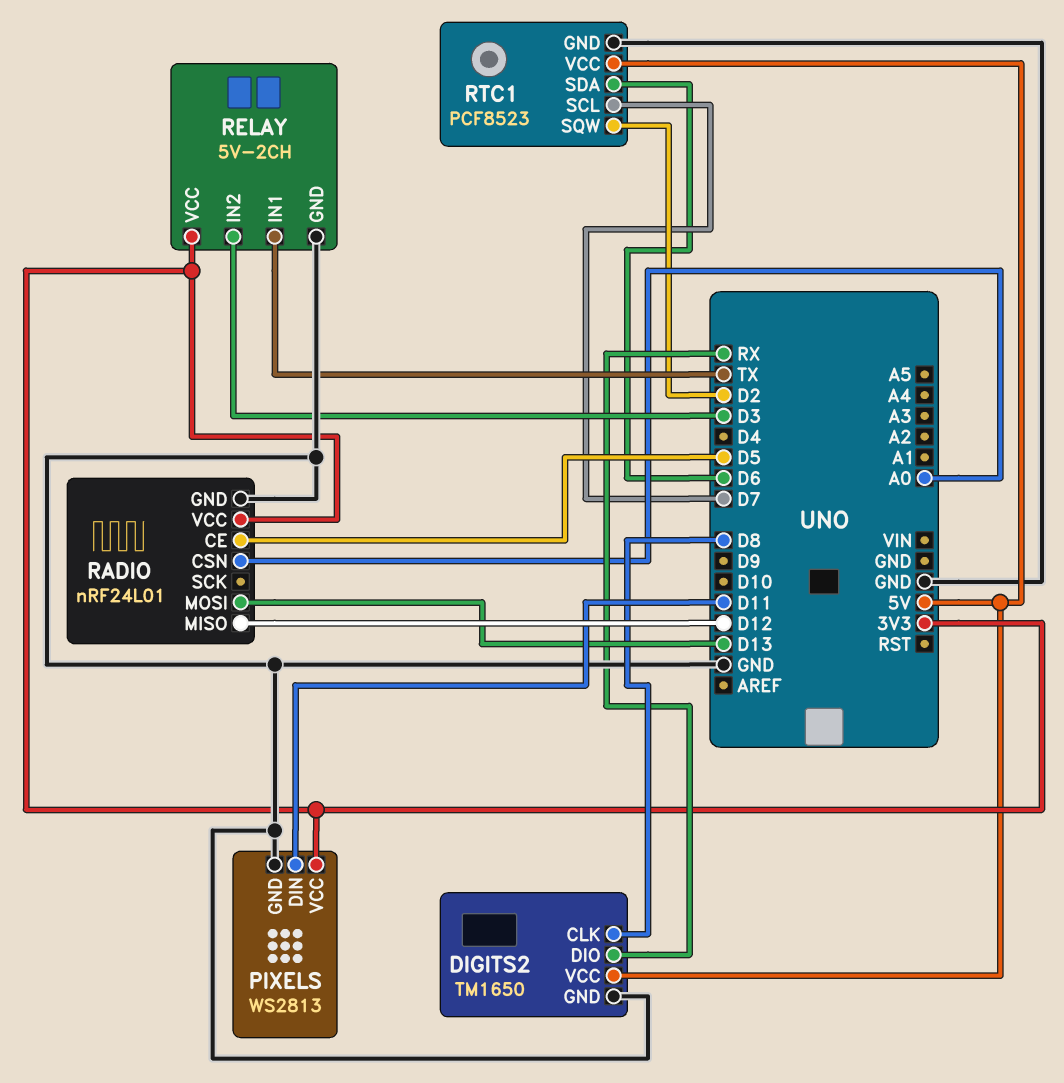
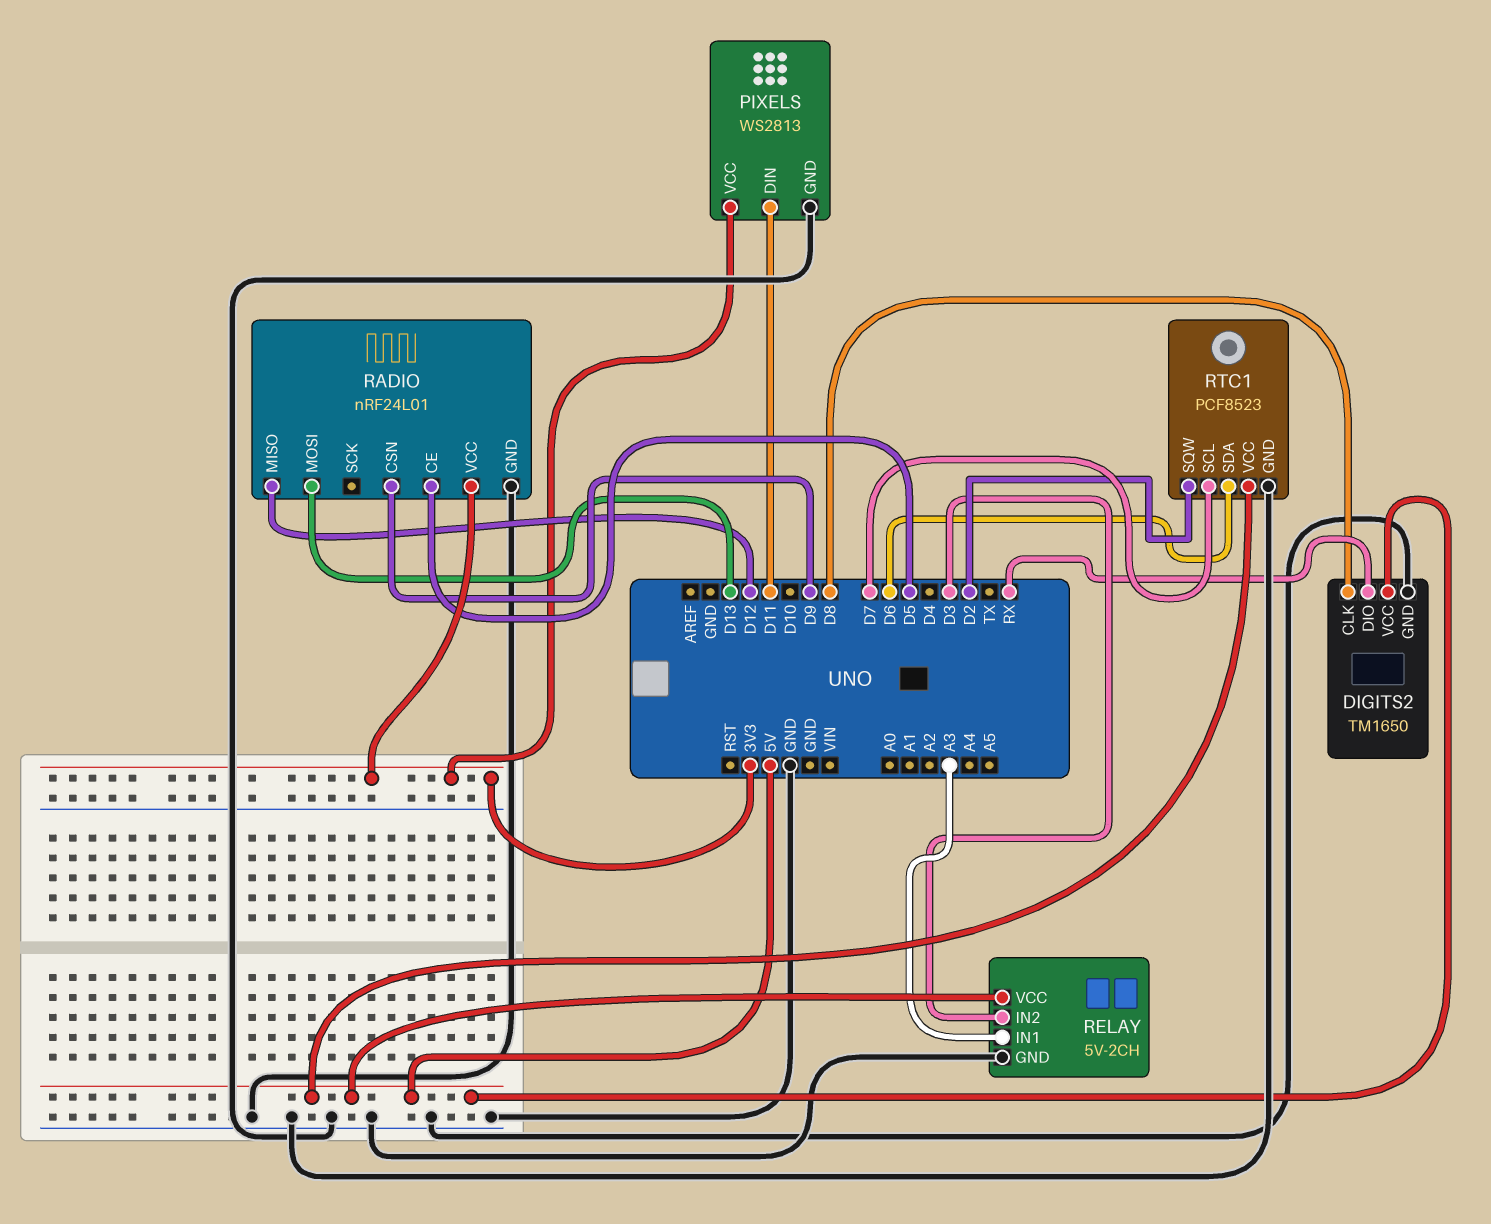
RADIO pin CSN: A0 -> D9
RELAY pin IN1: TX -> A3
RELAY pin VCC: 3V3 -> 5V

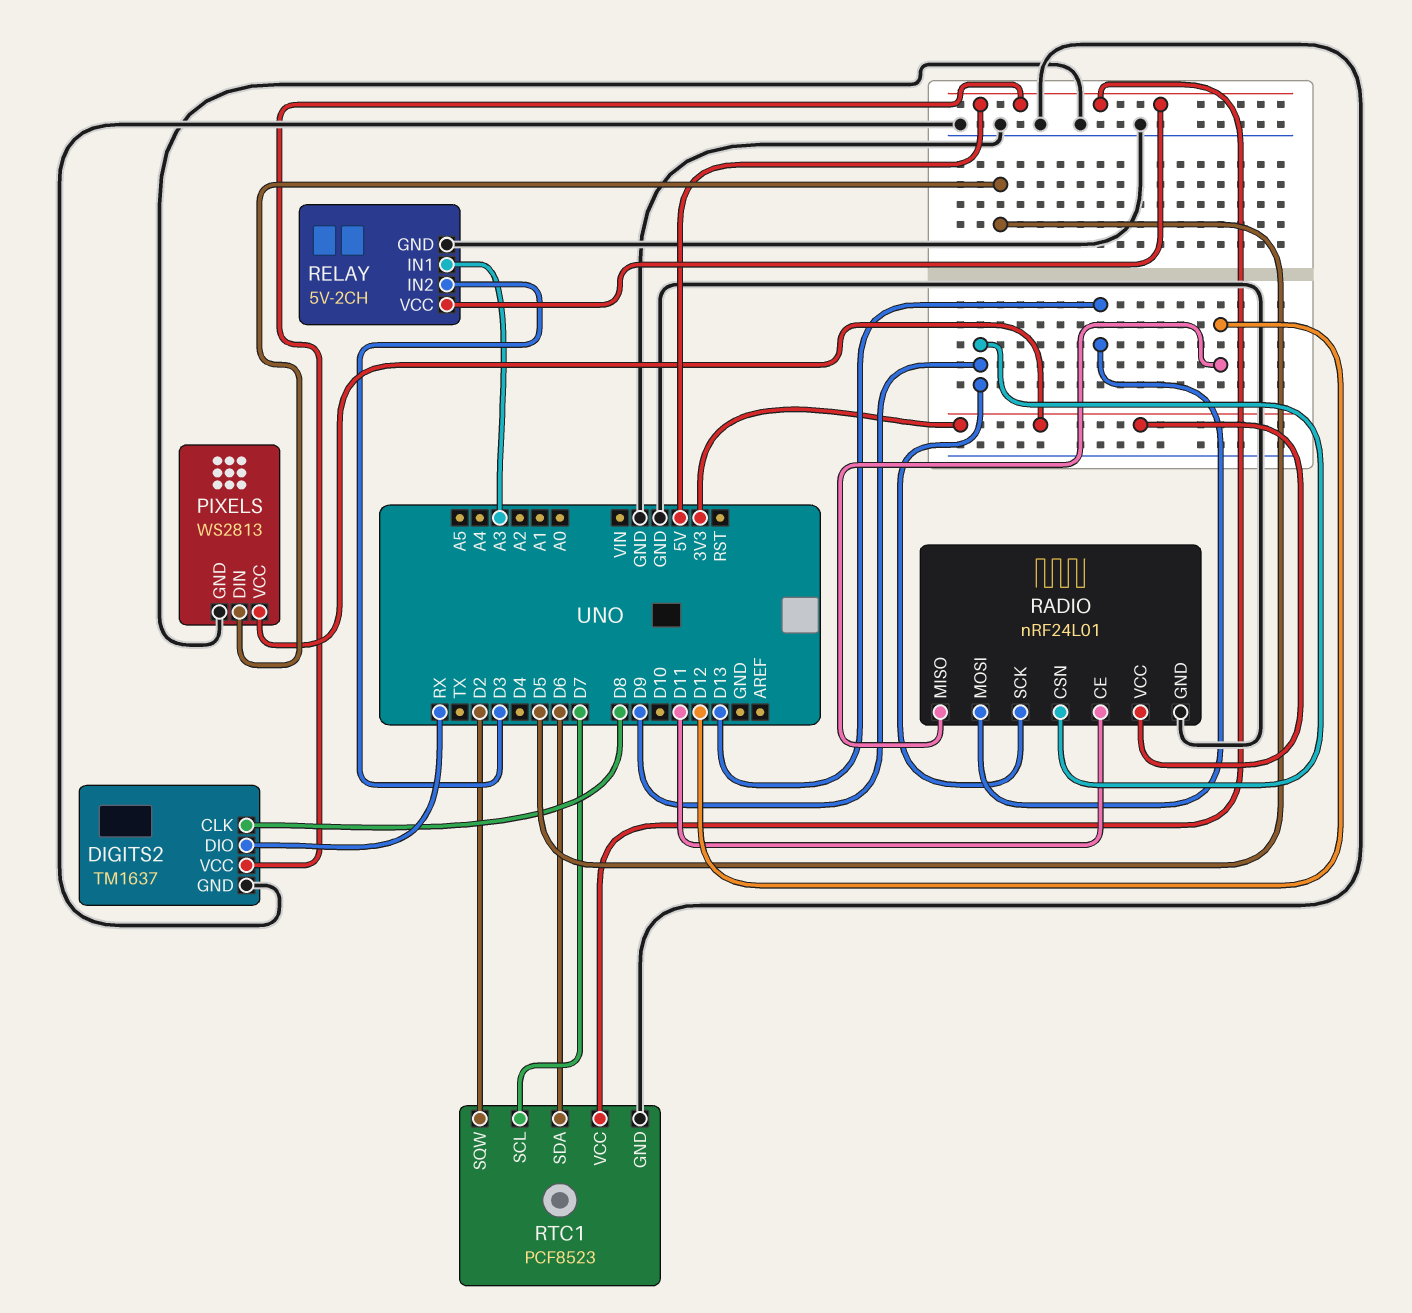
DIGITS2: TM1650 -> TM1637
PIXELS pin DIN: D11 -> D5
RADIO pin CE: D5 -> D11
RADIO pin SCK: none -> D9

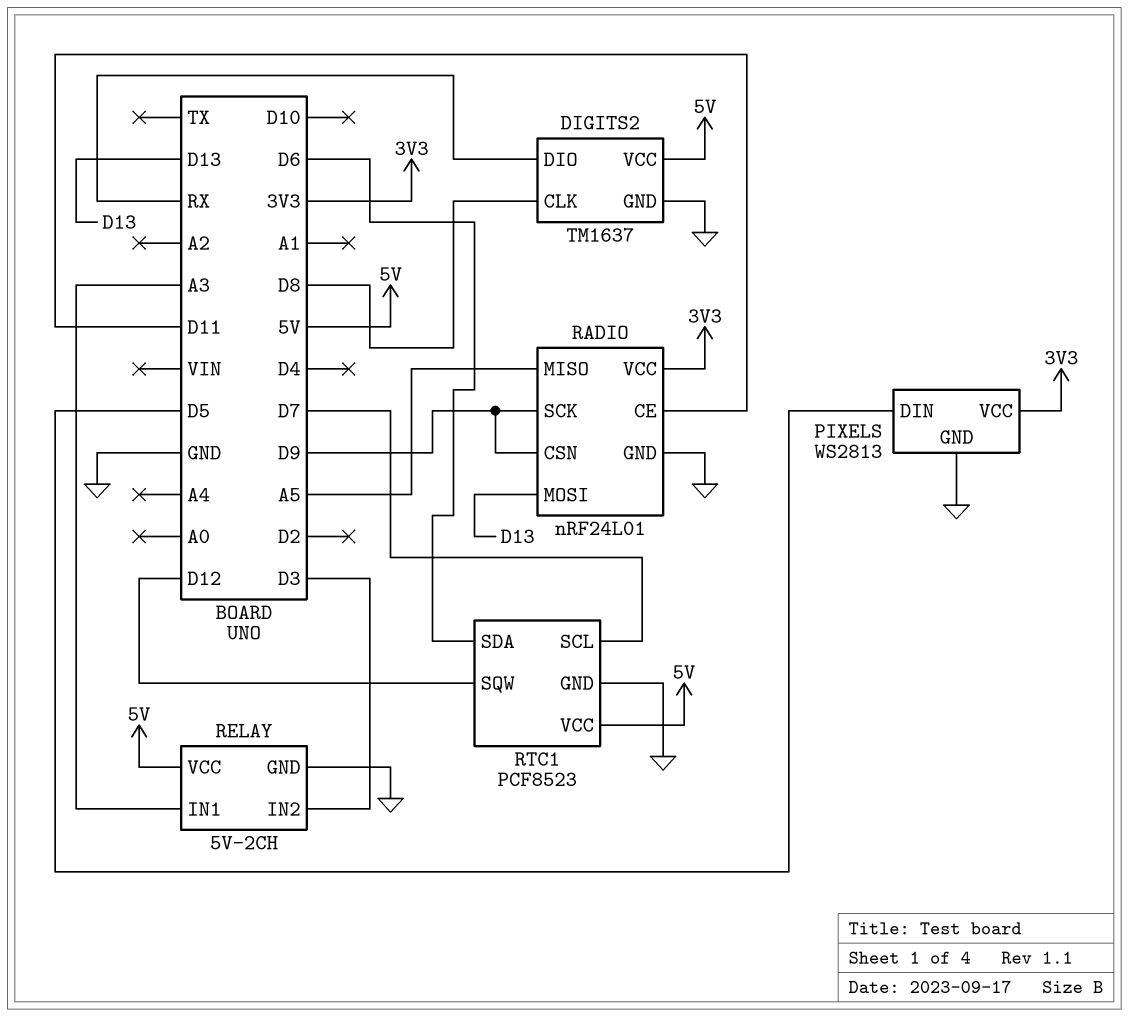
RADIO pin MISO: D12 -> A5
RTC1 pin SQW: D2 -> D12

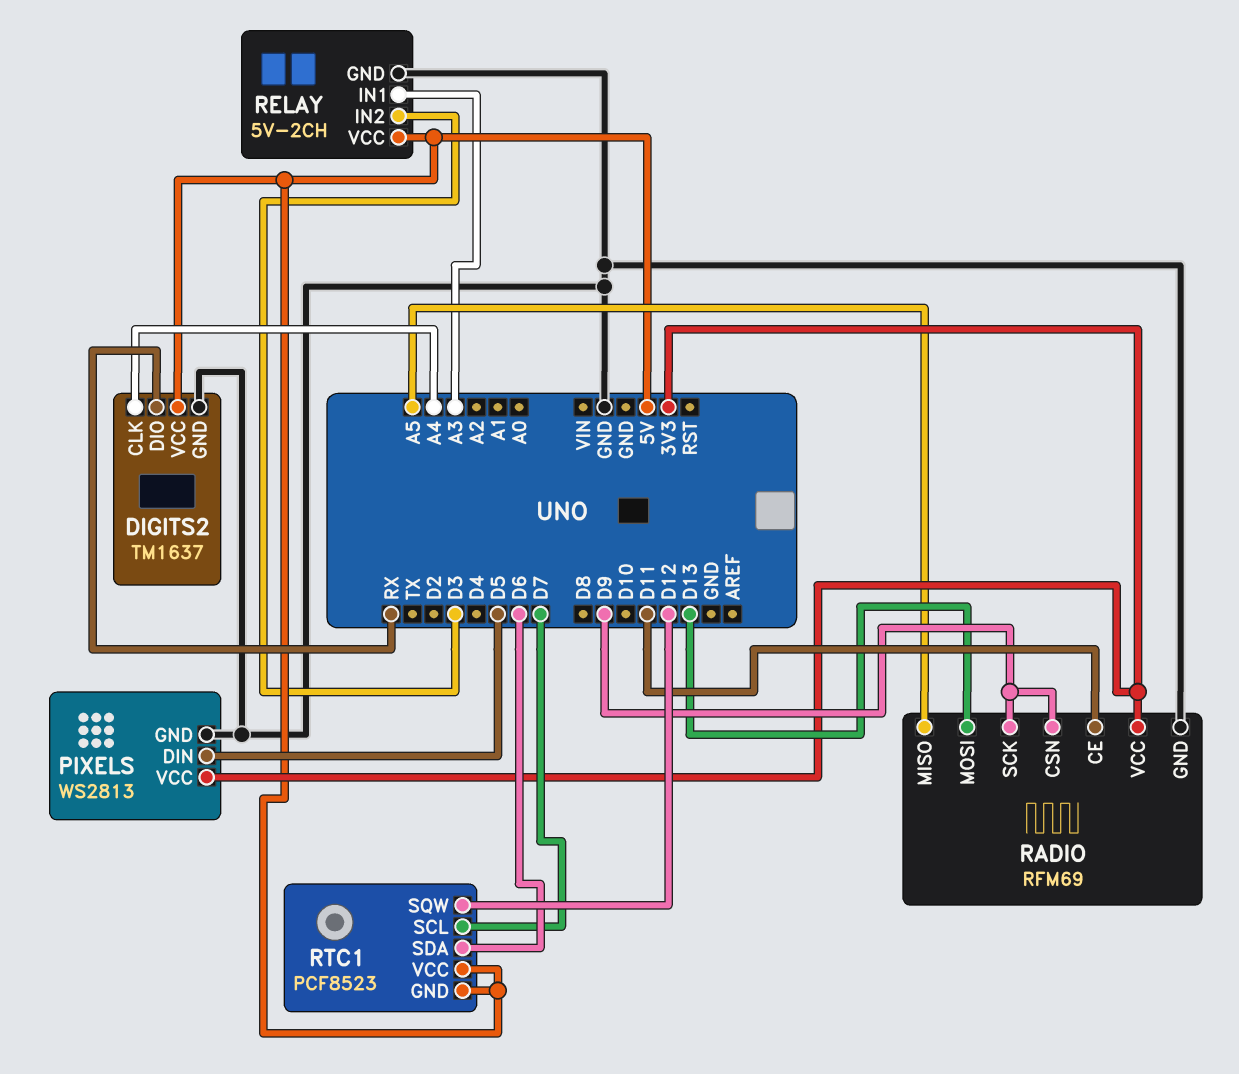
DIGITS2 pin CLK: D8 -> A4
RADIO: nRF24L01 -> RFM69
RTC1 pin GND: GND -> 5V

